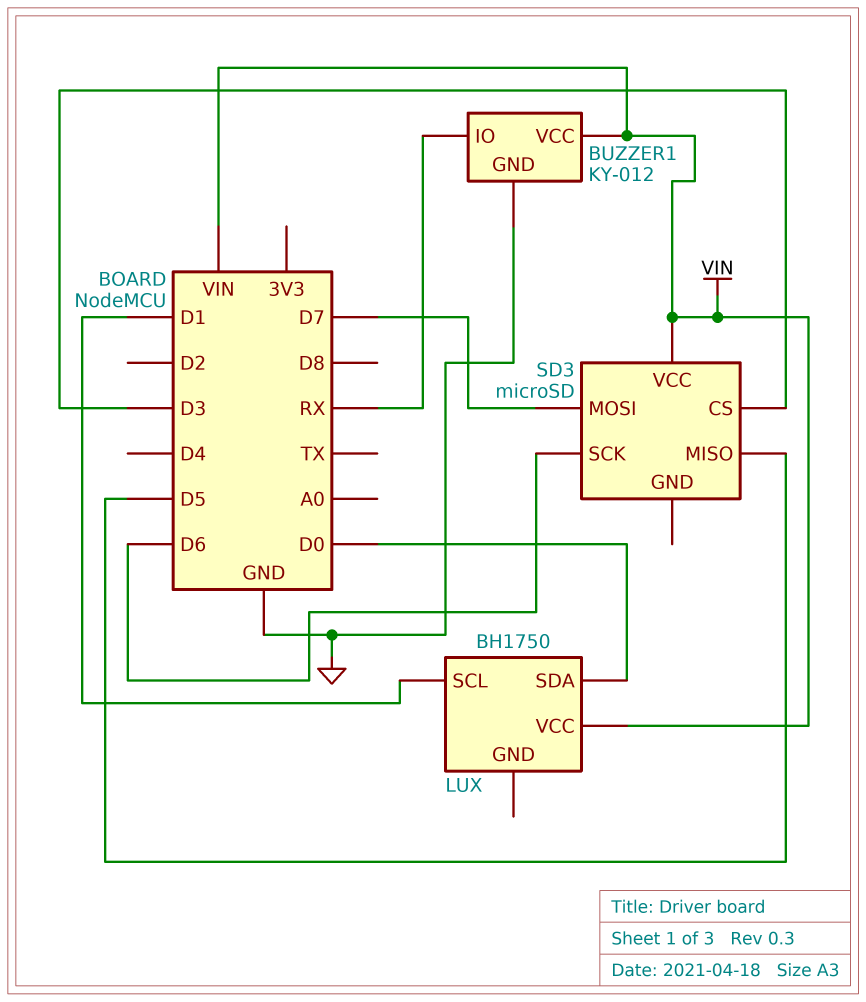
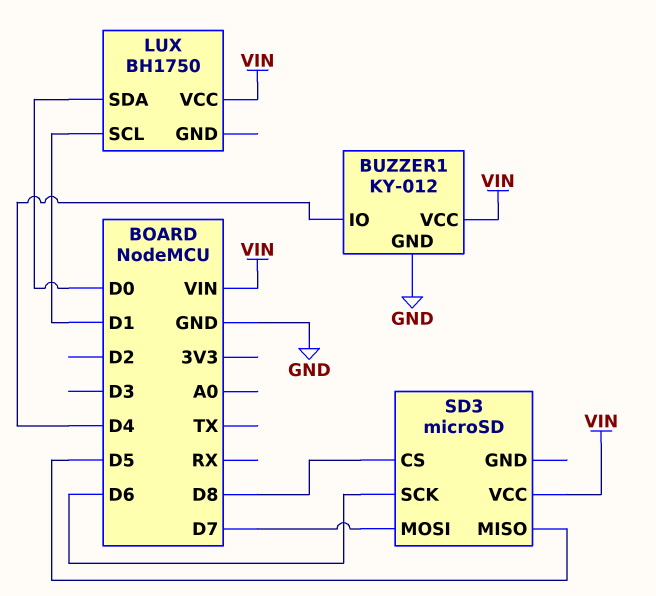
BUZZER1 pin IO: RX -> D4
SD3 pin CS: D3 -> D8

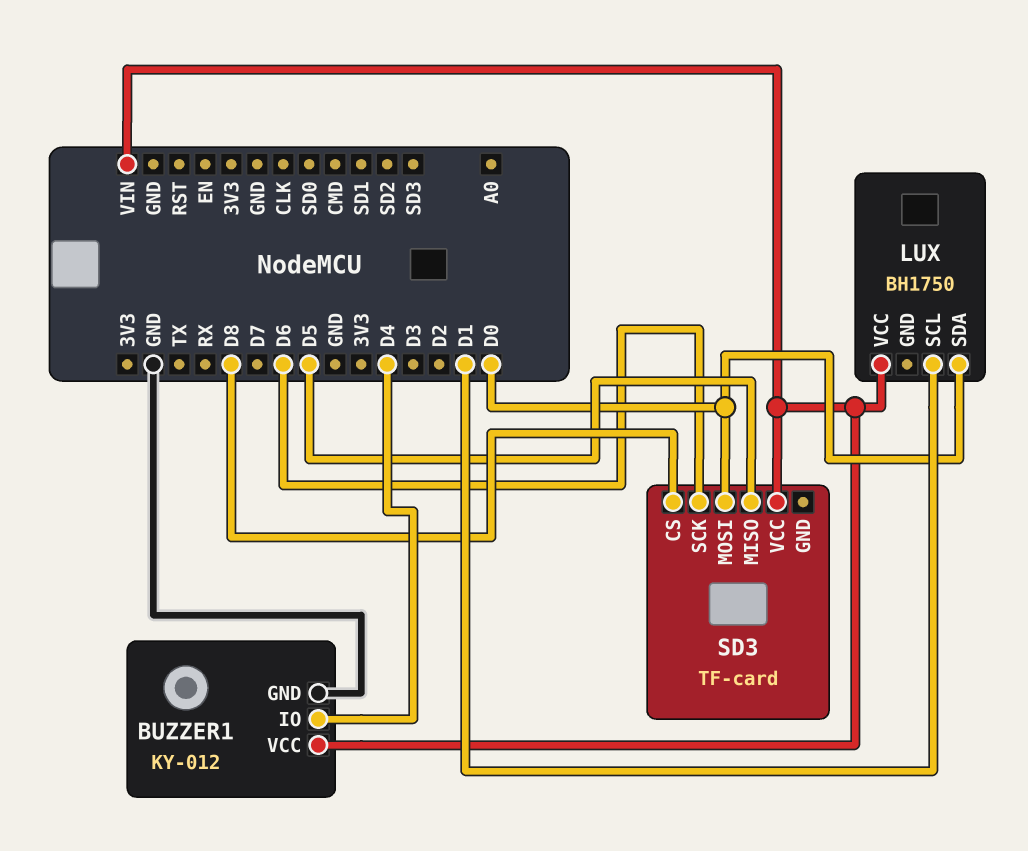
SD3: microSD -> TF-card
SD3 pin MOSI: D7 -> D0

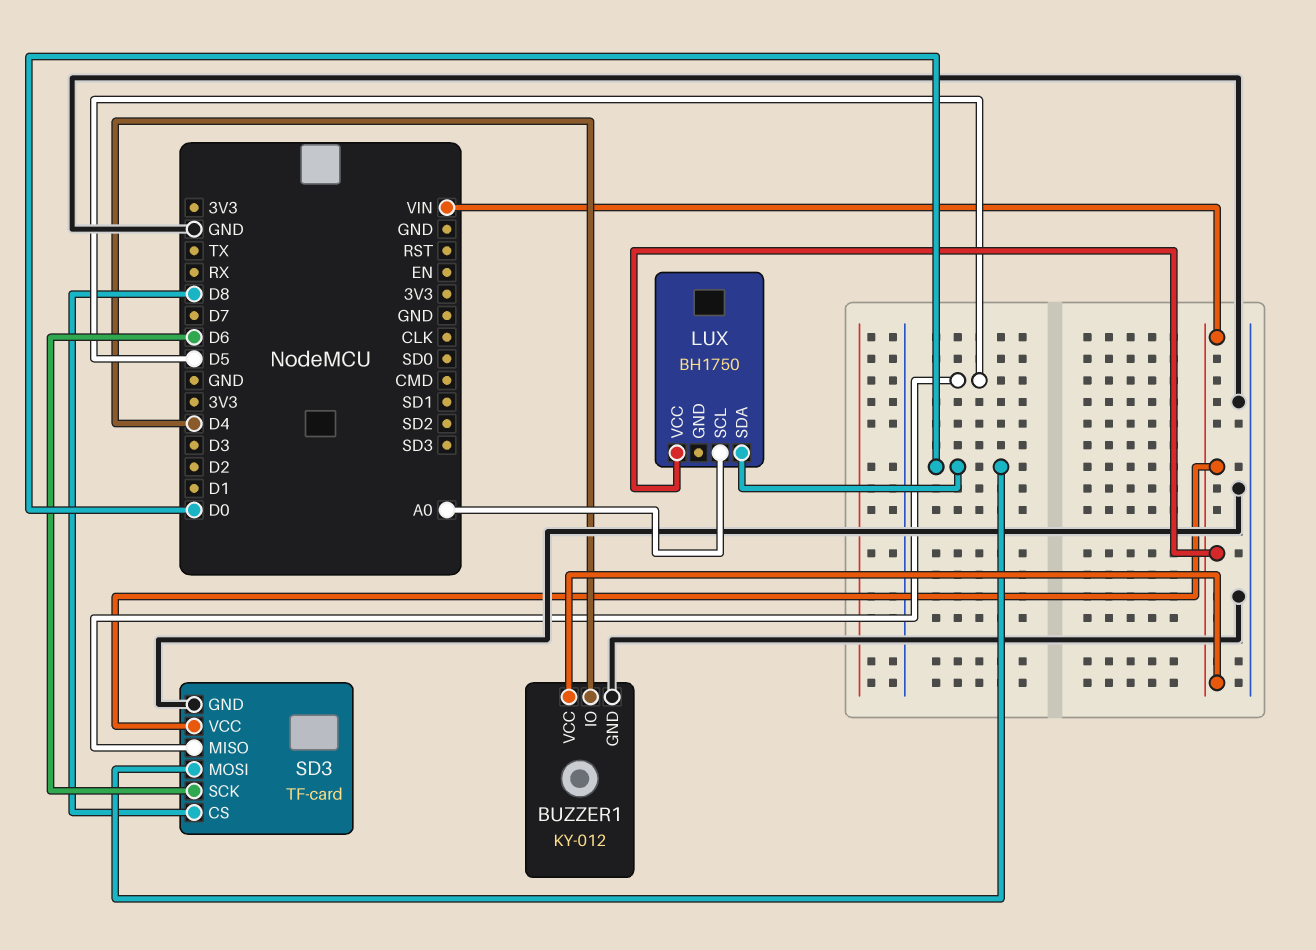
LUX pin SCL: D1 -> A0
SD3 pin GND: none -> GND

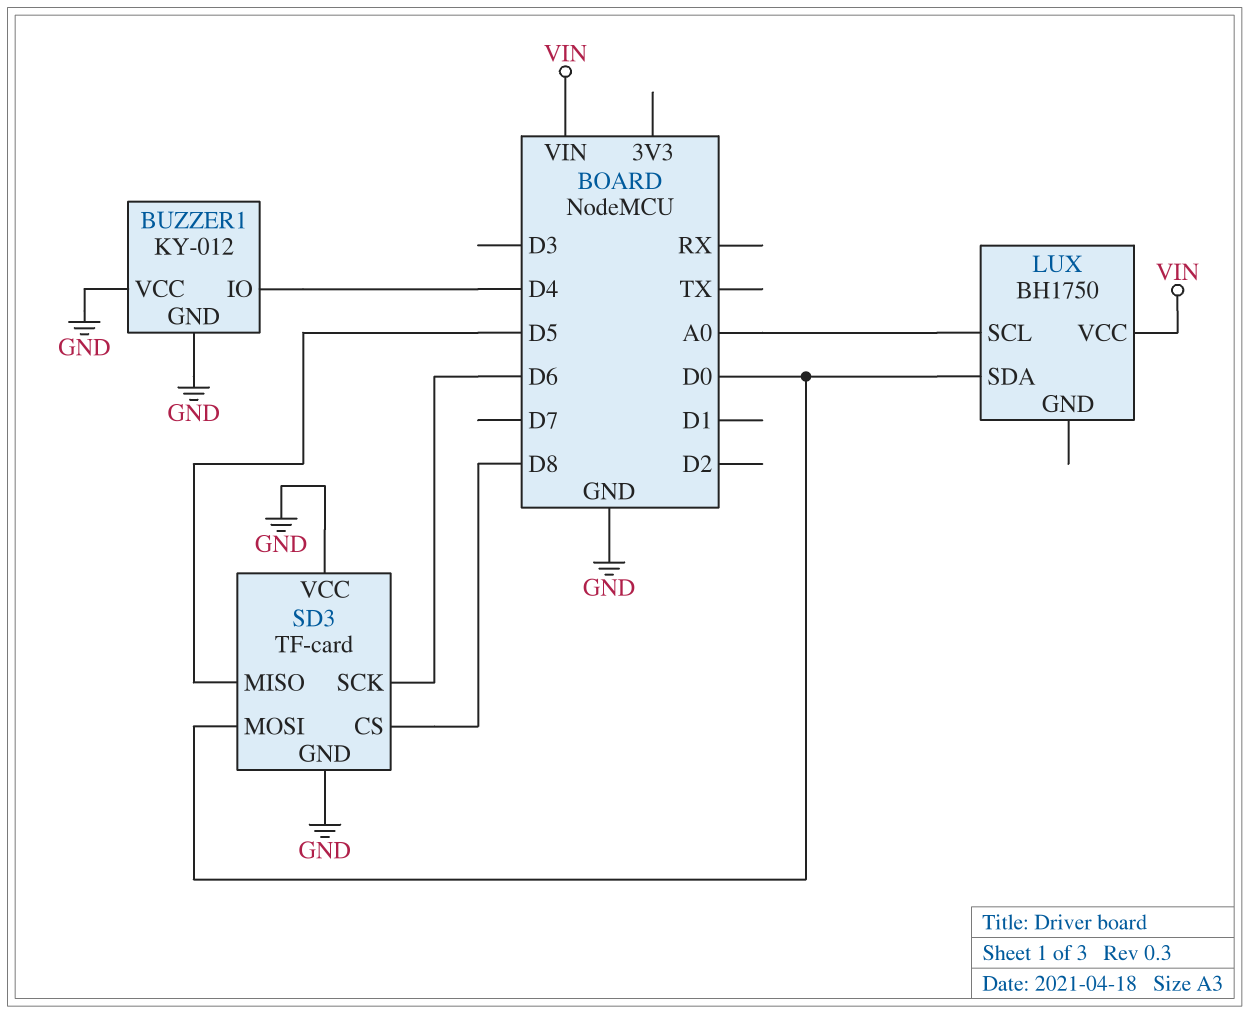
BUZZER1 pin VCC: VIN -> GND
SD3 pin VCC: VIN -> GND

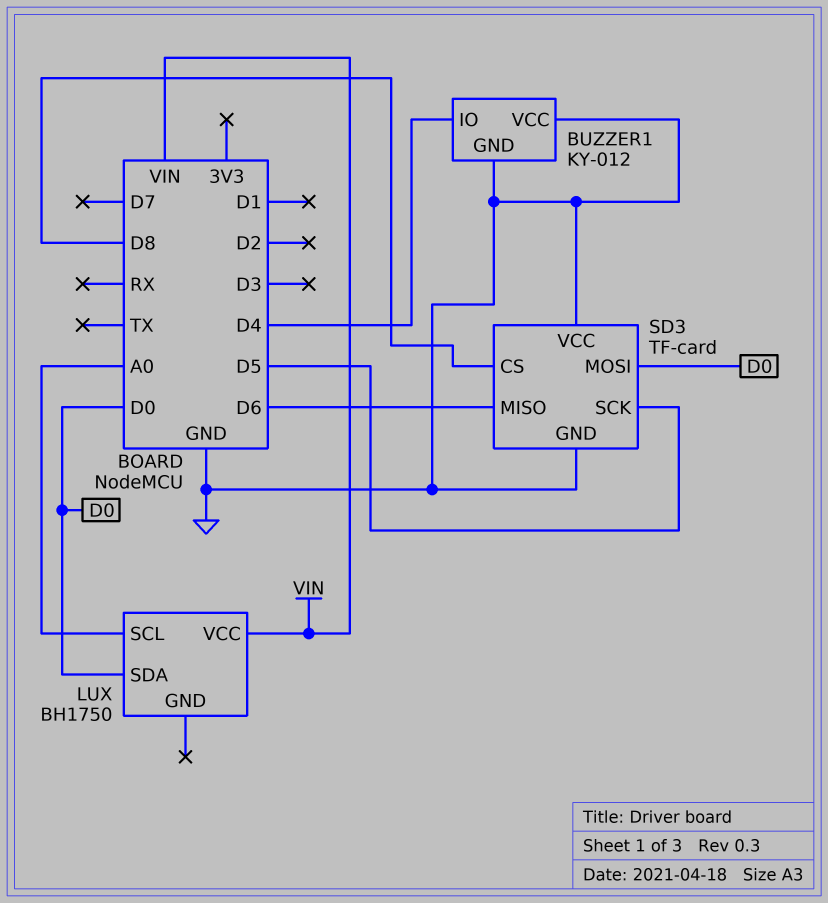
SD3 pin MISO: D5 -> D6
SD3 pin SCK: D6 -> D5

